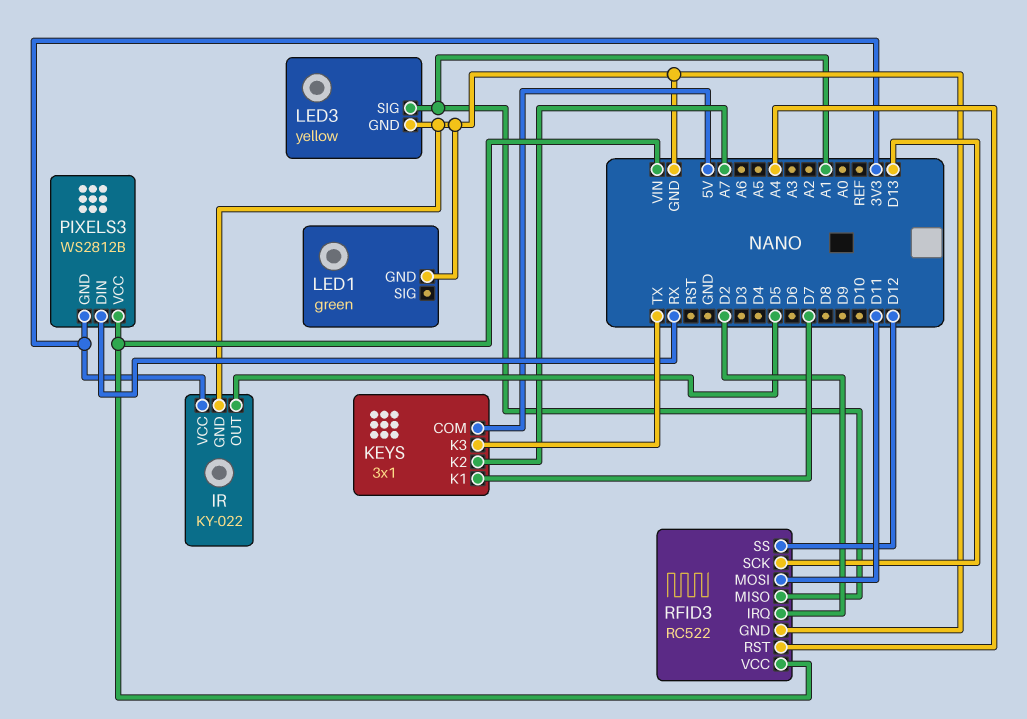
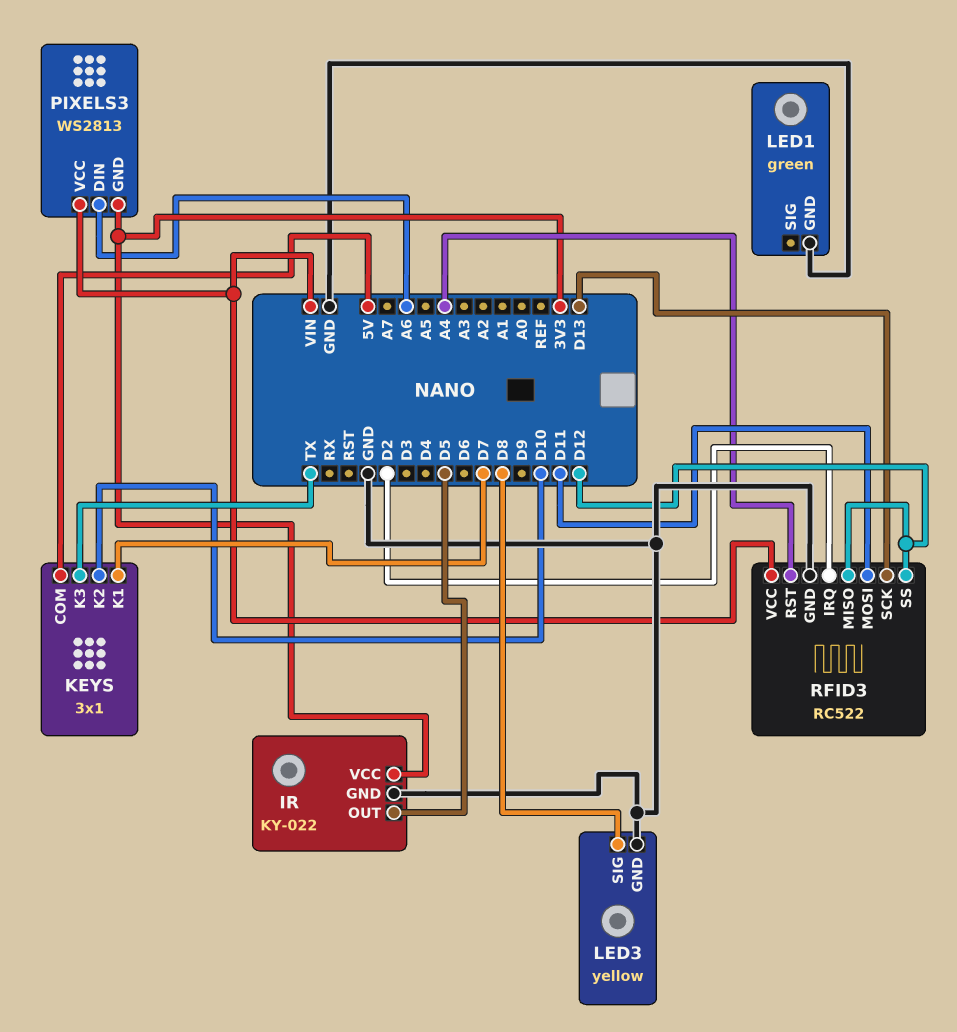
KEYS pin K2: A7 -> D10
LED3 pin SIG: A1 -> D8
PIXELS3: WS2812B -> WS2813
PIXELS3 pin DIN: RX -> A6
RFID3 pin MISO: A1 -> D12

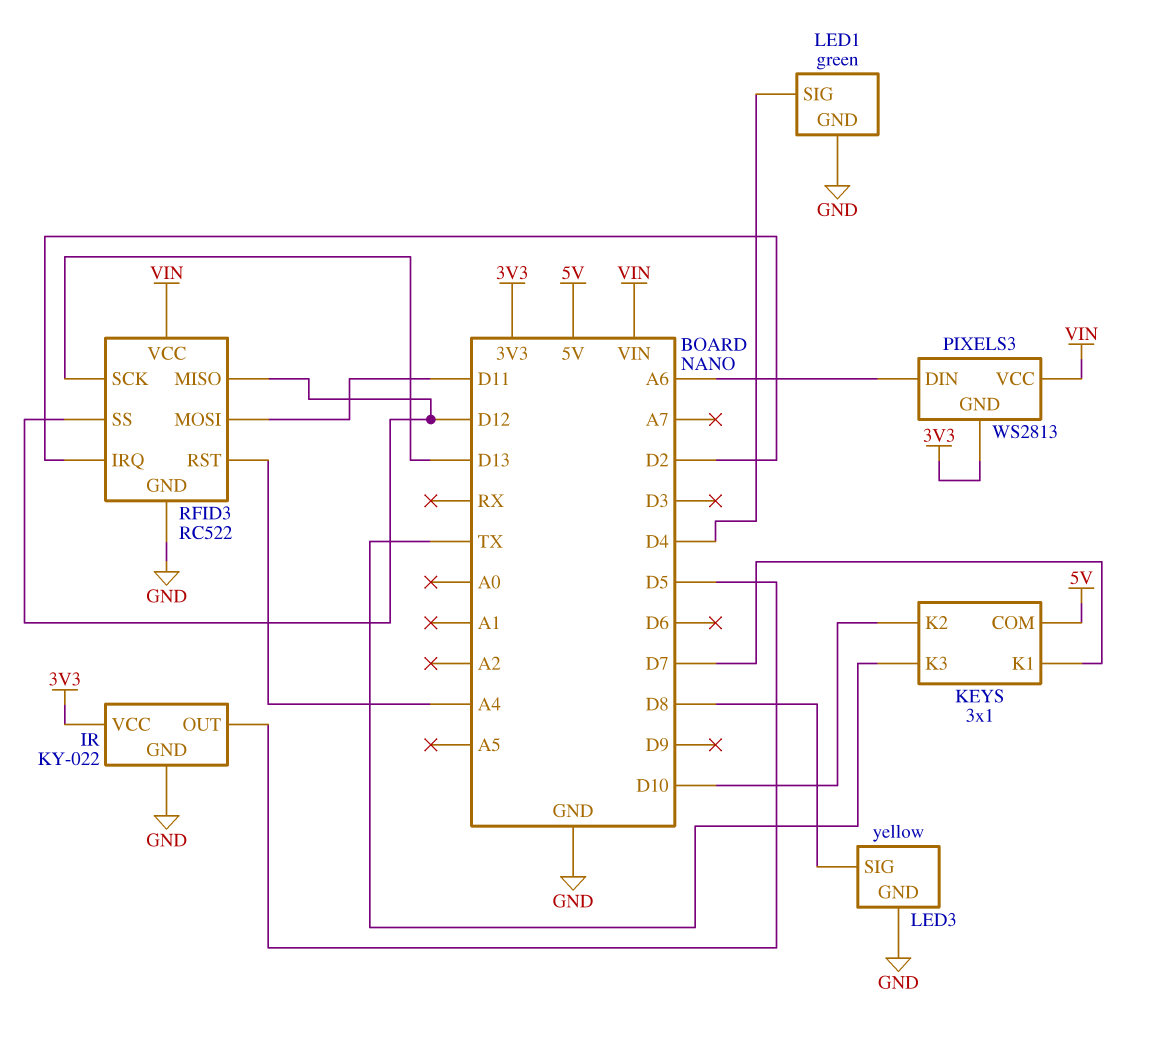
LED1 pin SIG: none -> D4

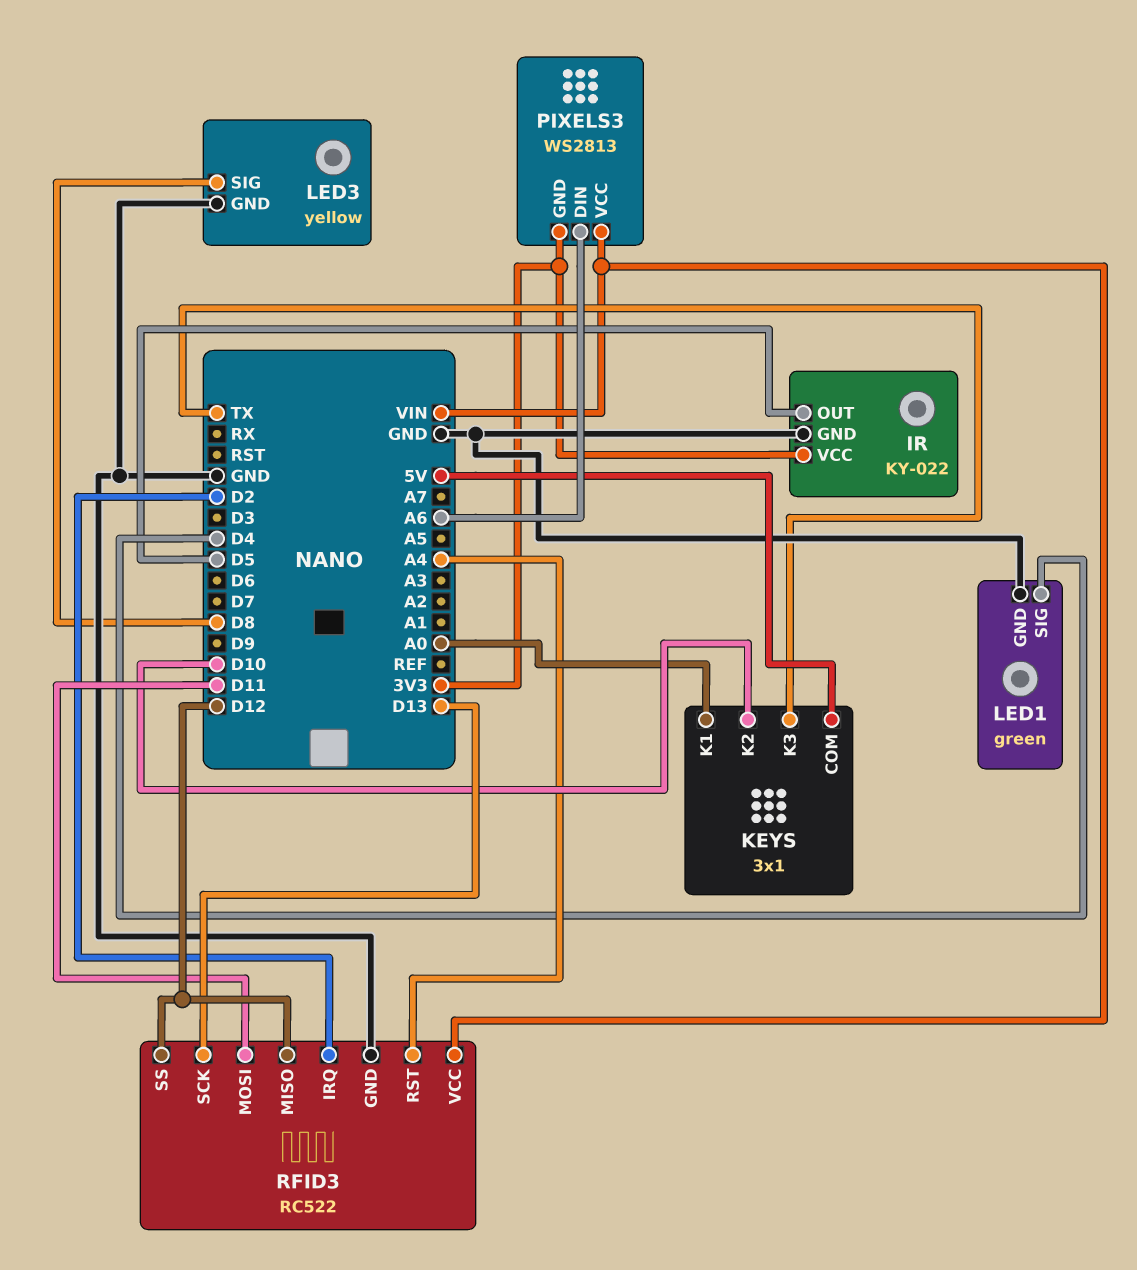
KEYS pin K1: D7 -> A0

